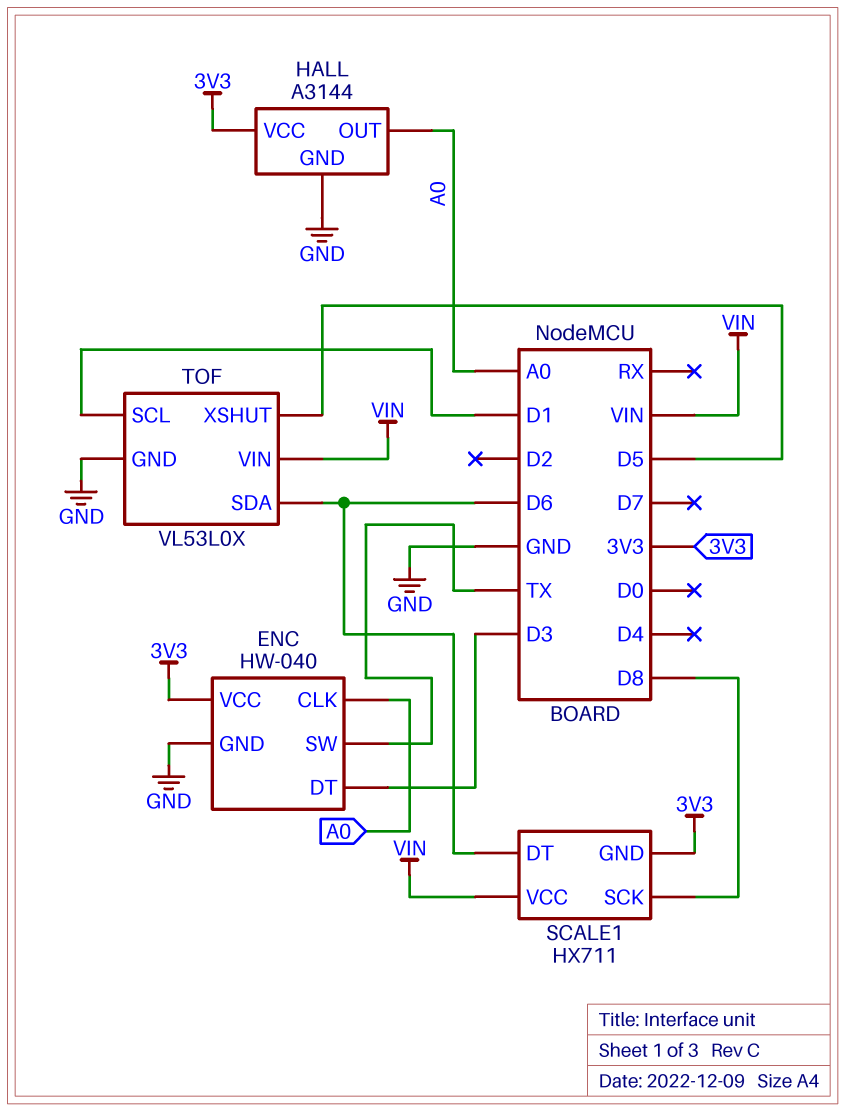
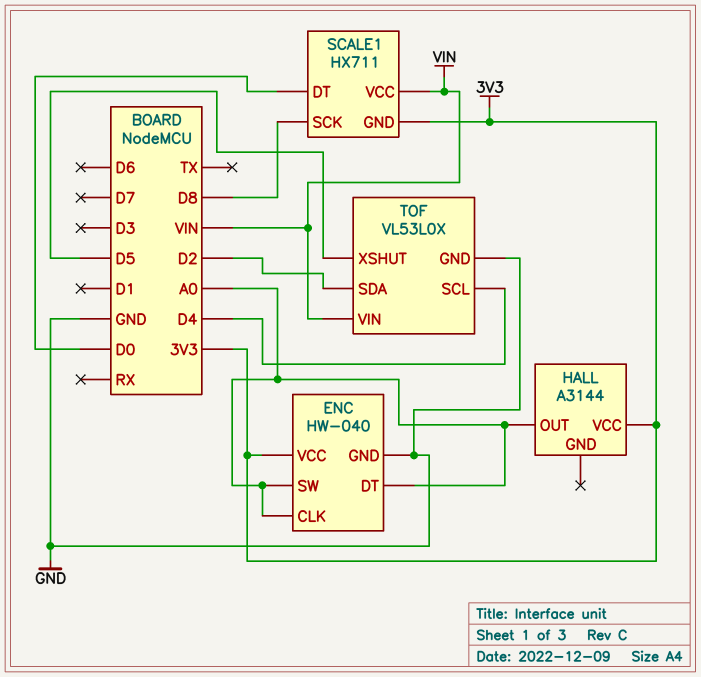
ENC pin DT: D3 -> A0
ENC pin SW: TX -> A0
HALL pin GND: GND -> none
SCALE1 pin DT: D6 -> D0
TOF pin SCL: D1 -> D4
TOF pin SDA: D6 -> D2

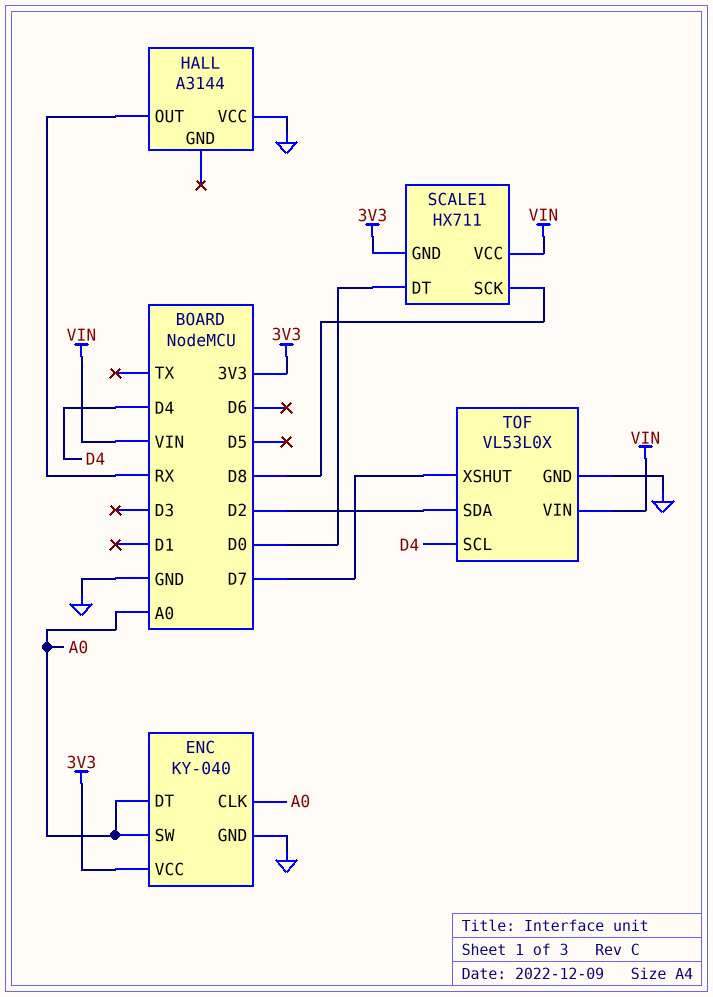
ENC: HW-040 -> KY-040
HALL pin OUT: A0 -> RX
HALL pin VCC: 3V3 -> GND
TOF pin XSHUT: D5 -> D7

